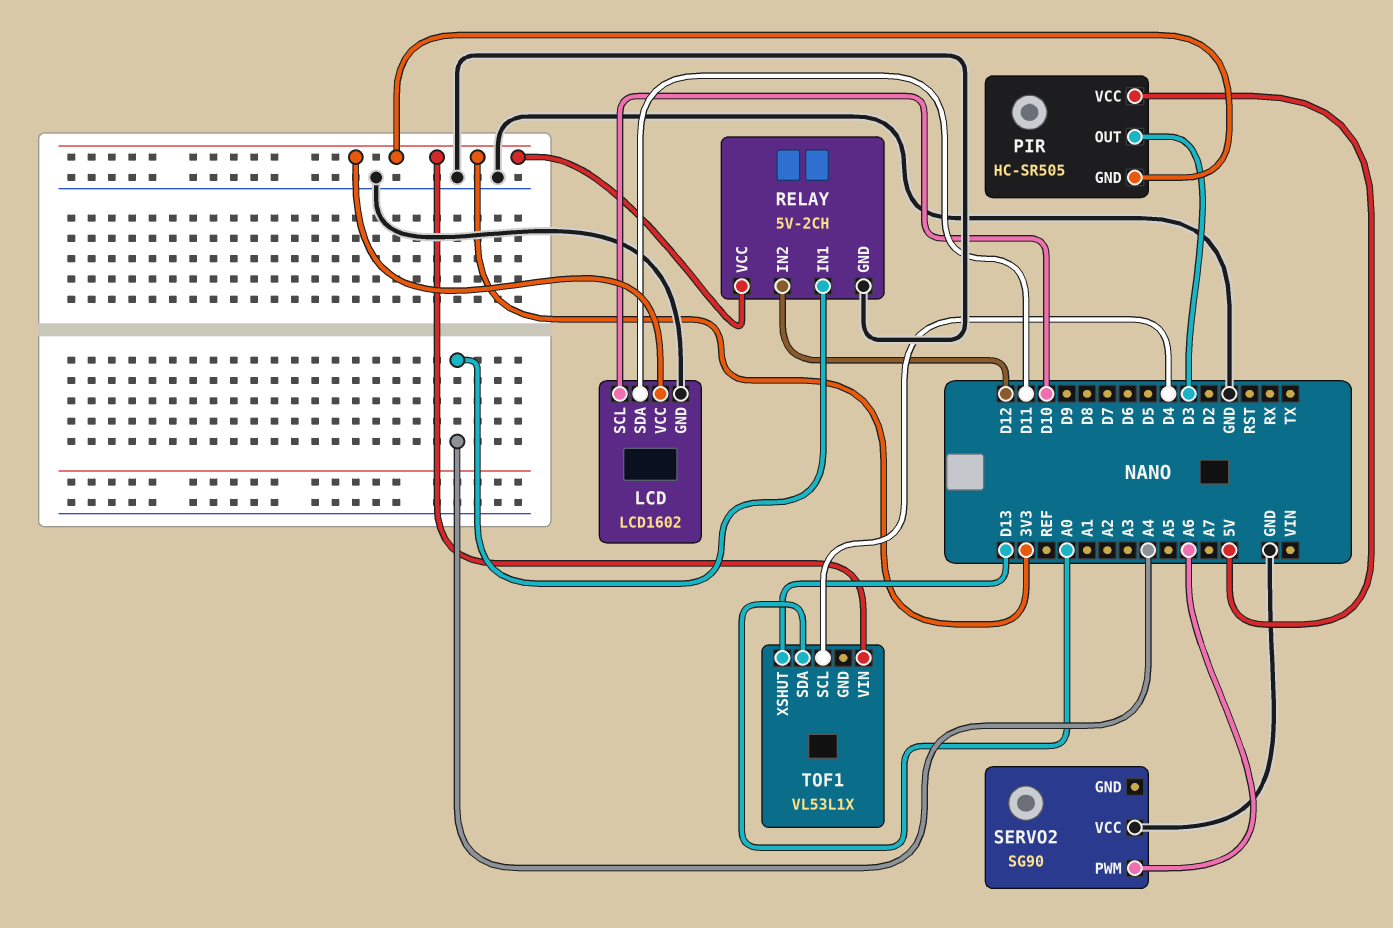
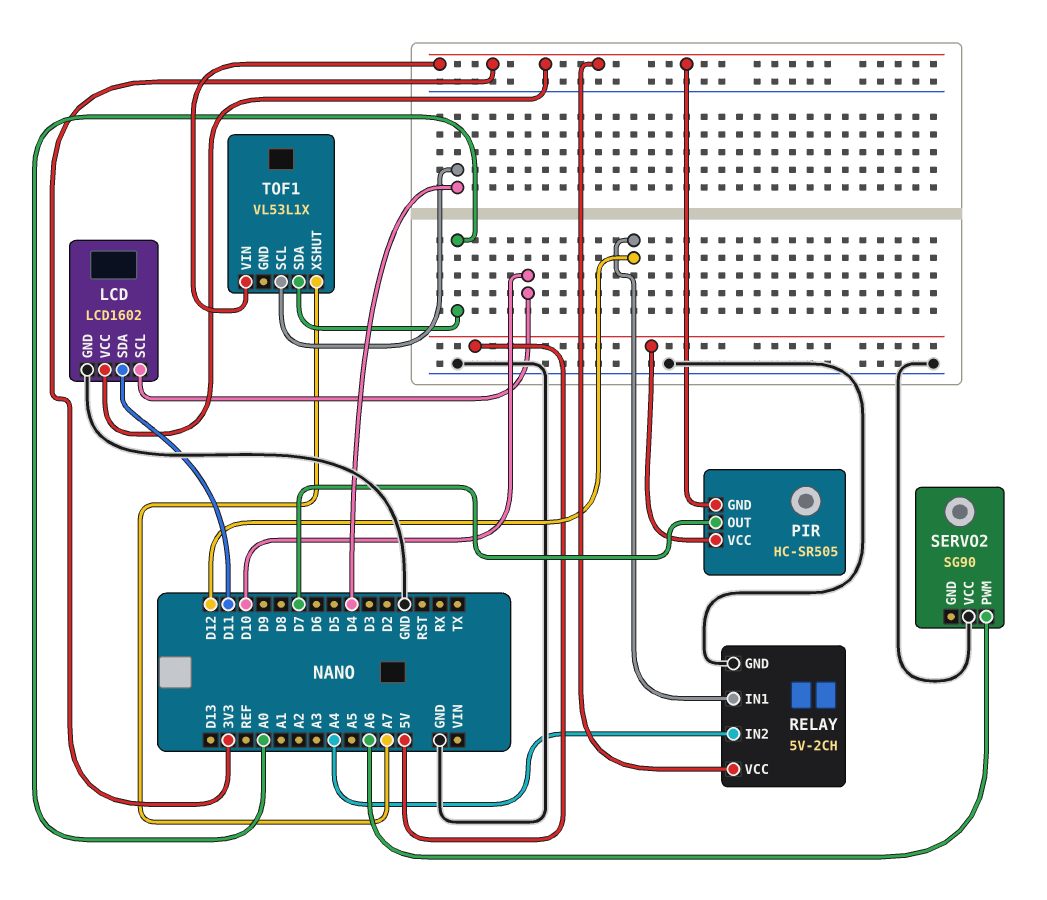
PIR pin OUT: D3 -> D7
RELAY pin IN1: A4 -> D12
RELAY pin IN2: D12 -> A4
TOF1 pin XSHUT: D13 -> A7

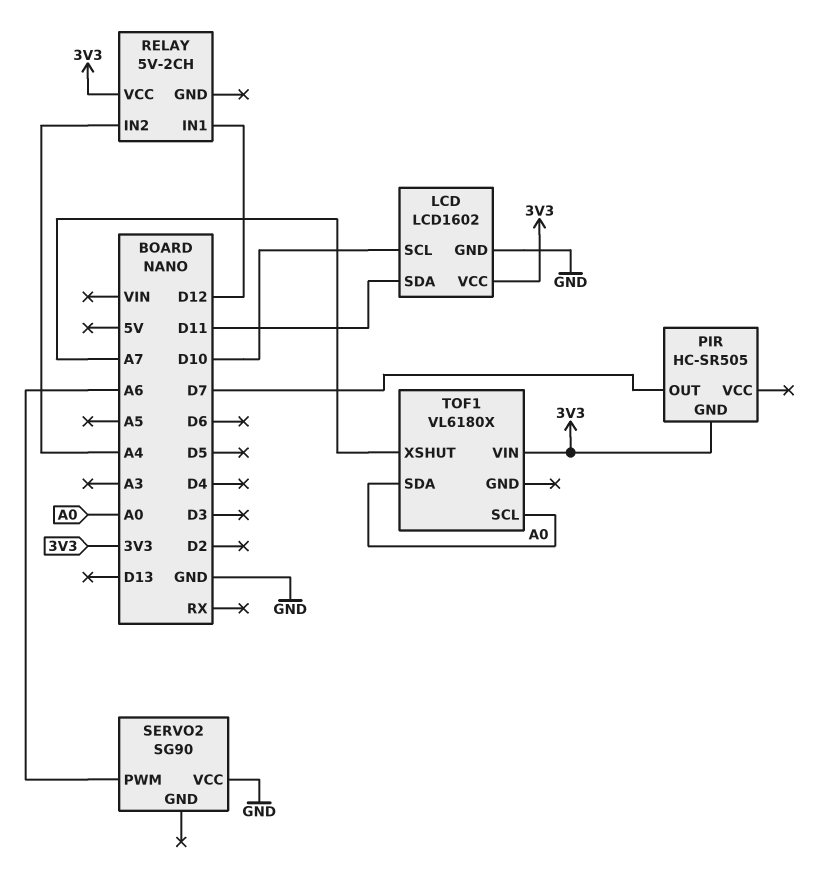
PIR pin VCC: 5V -> none
RELAY pin GND: GND -> none
TOF1: VL53L1X -> VL6180X
TOF1 pin SCL: D4 -> A0

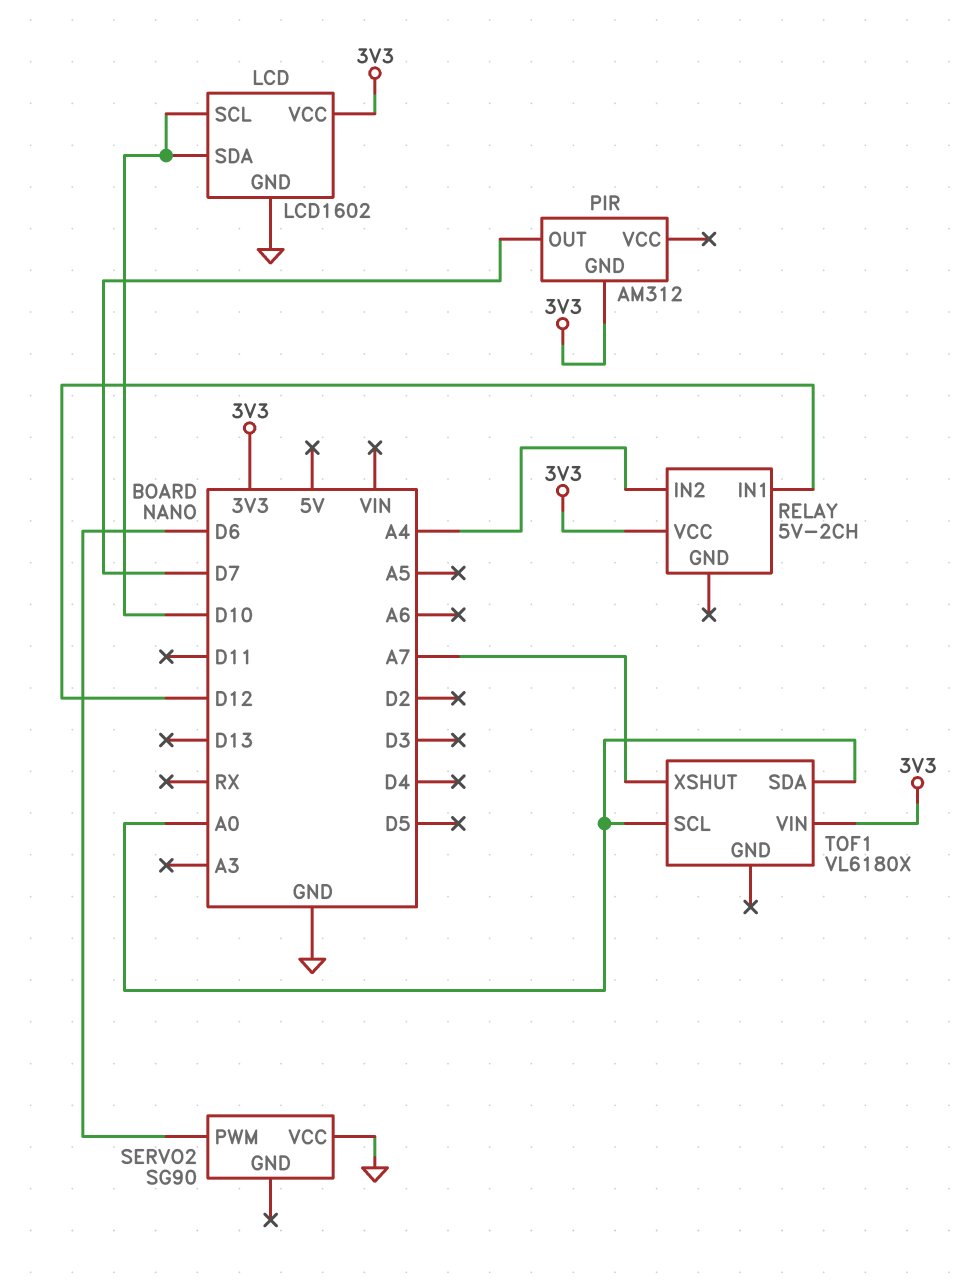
LCD pin SDA: D11 -> D10
PIR: HC-SR505 -> AM312
SERVO2 pin PWM: A6 -> D6

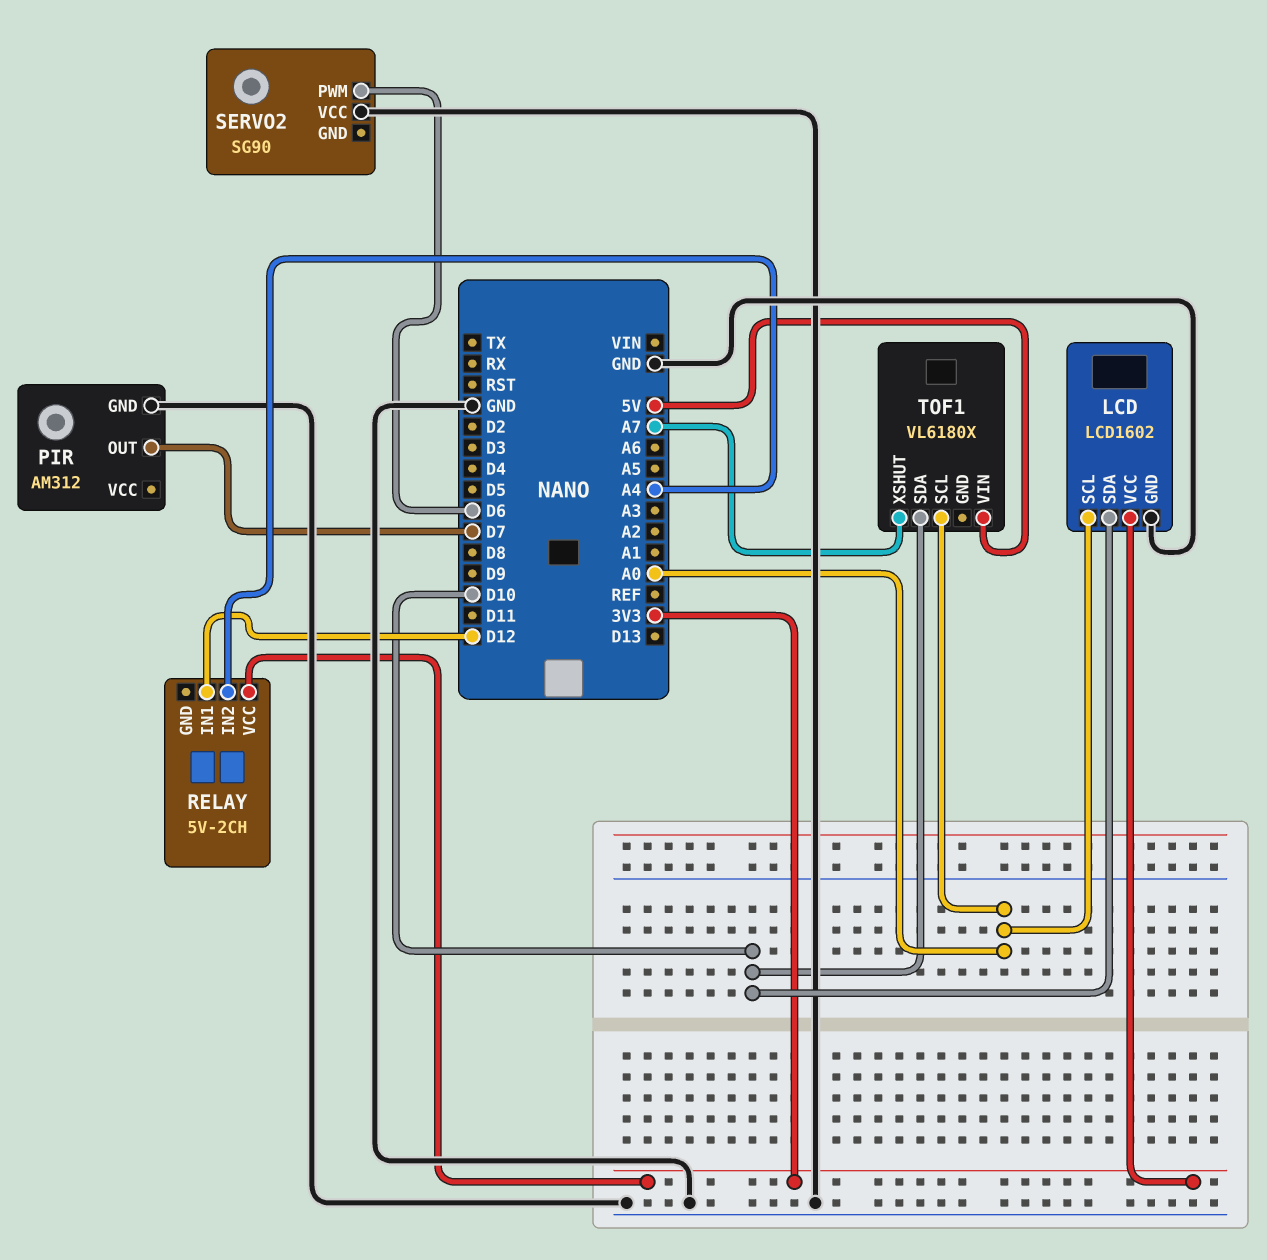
LCD pin SCL: D10 -> A0
PIR pin GND: 3V3 -> GND
TOF1 pin SDA: A0 -> D10
TOF1 pin VIN: 3V3 -> 5V

